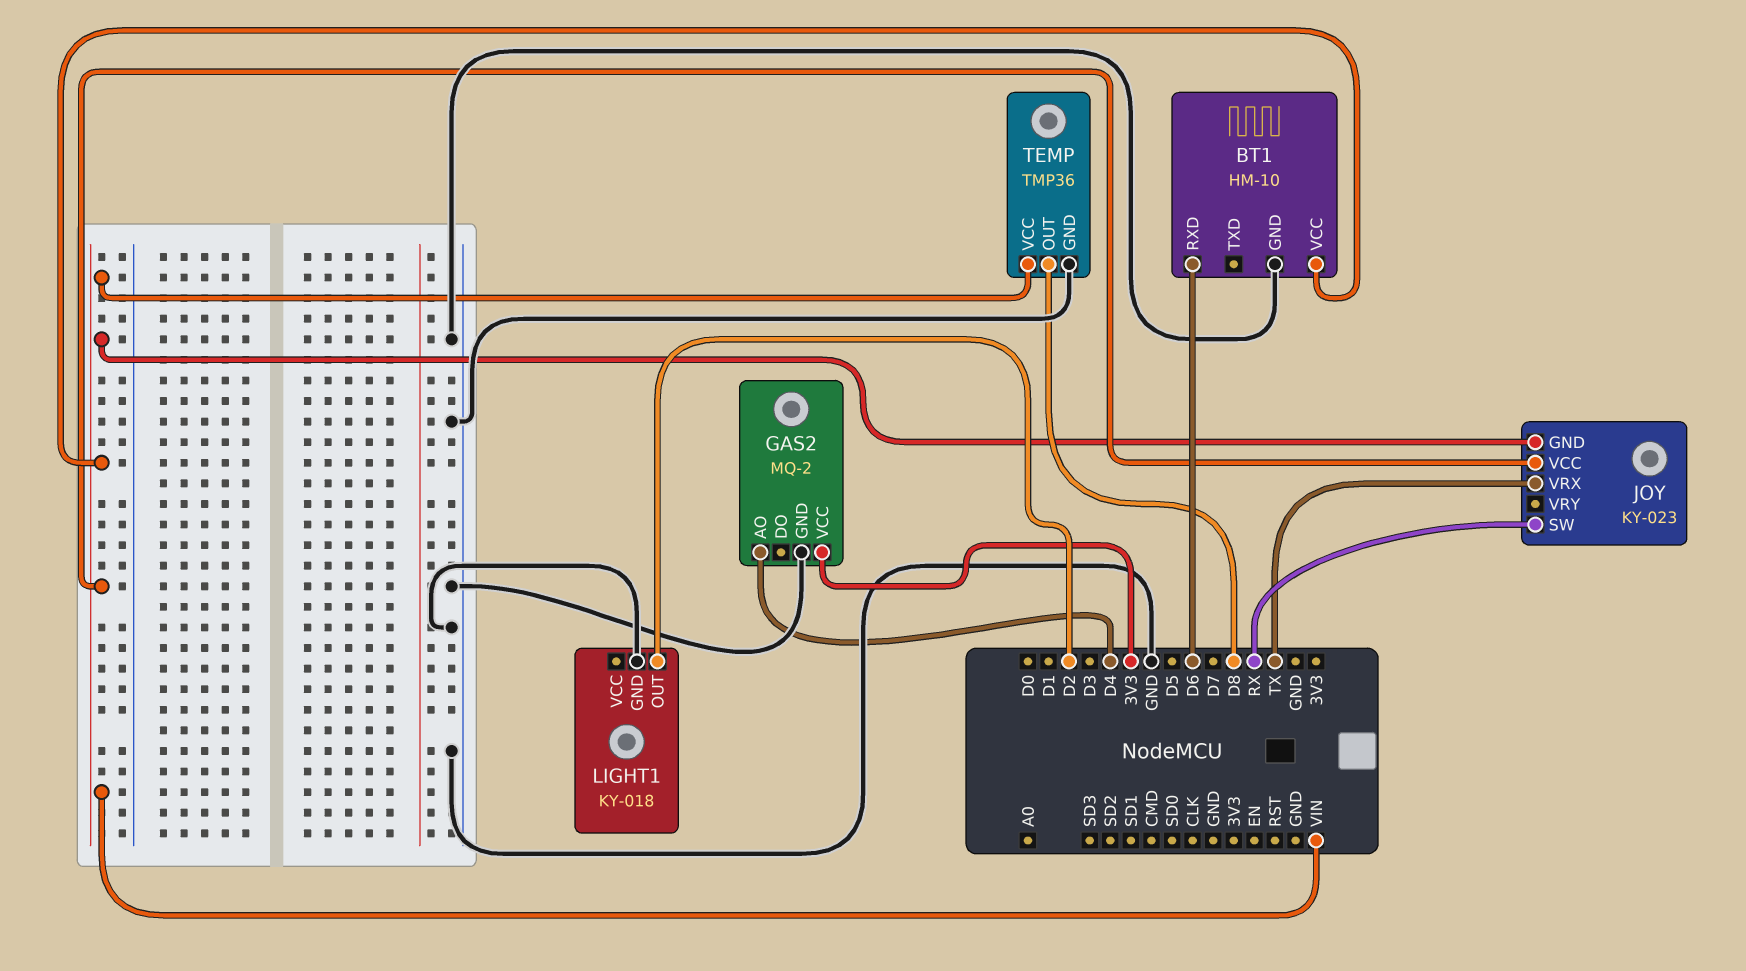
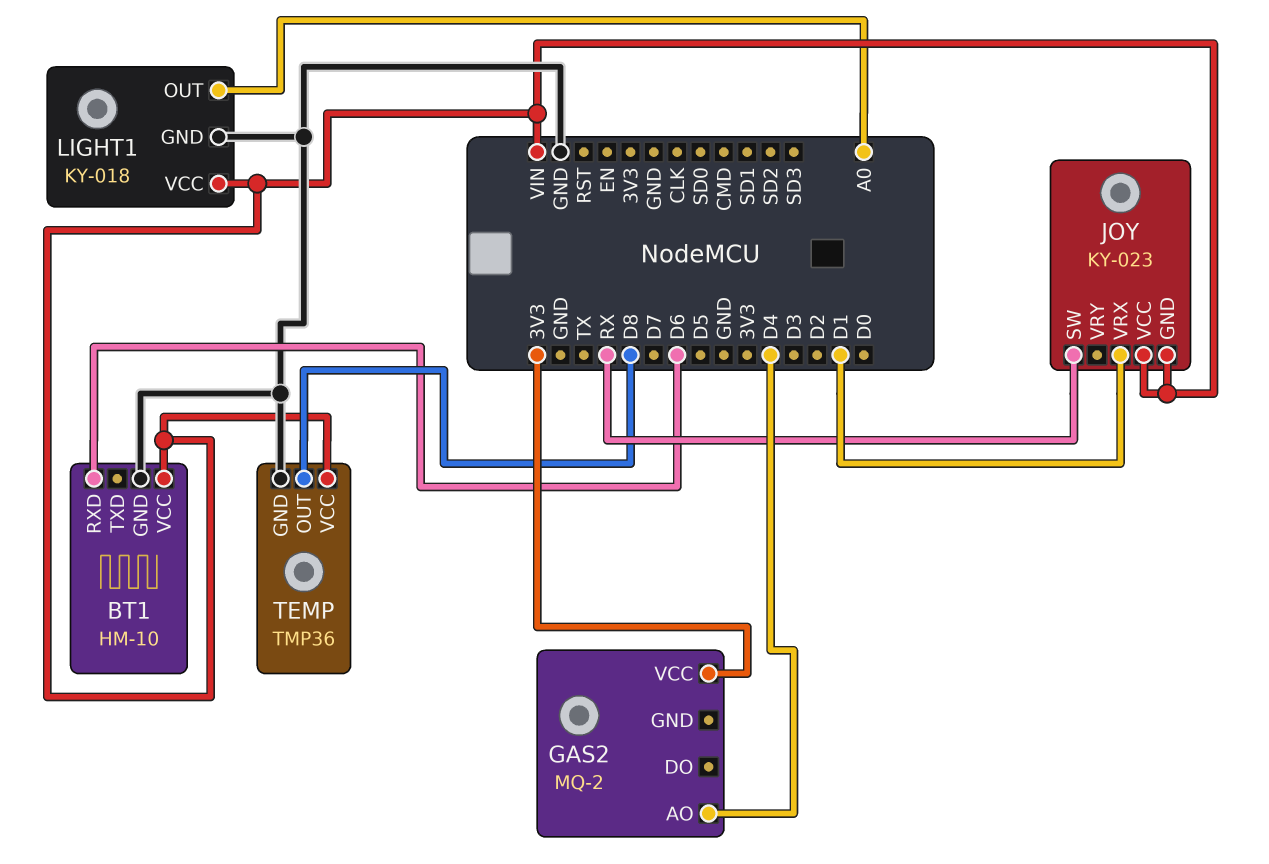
GAS2 pin GND: GND -> none
JOY pin VRX: TX -> D1
LIGHT1 pin OUT: D2 -> A0
LIGHT1 pin VCC: none -> VIN

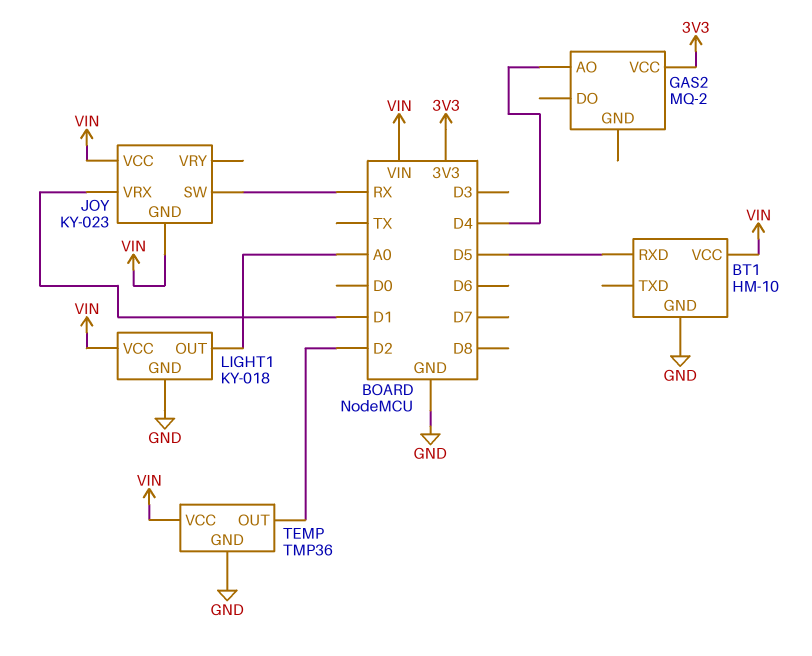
BT1 pin RXD: D6 -> D5
TEMP pin OUT: D8 -> D2

